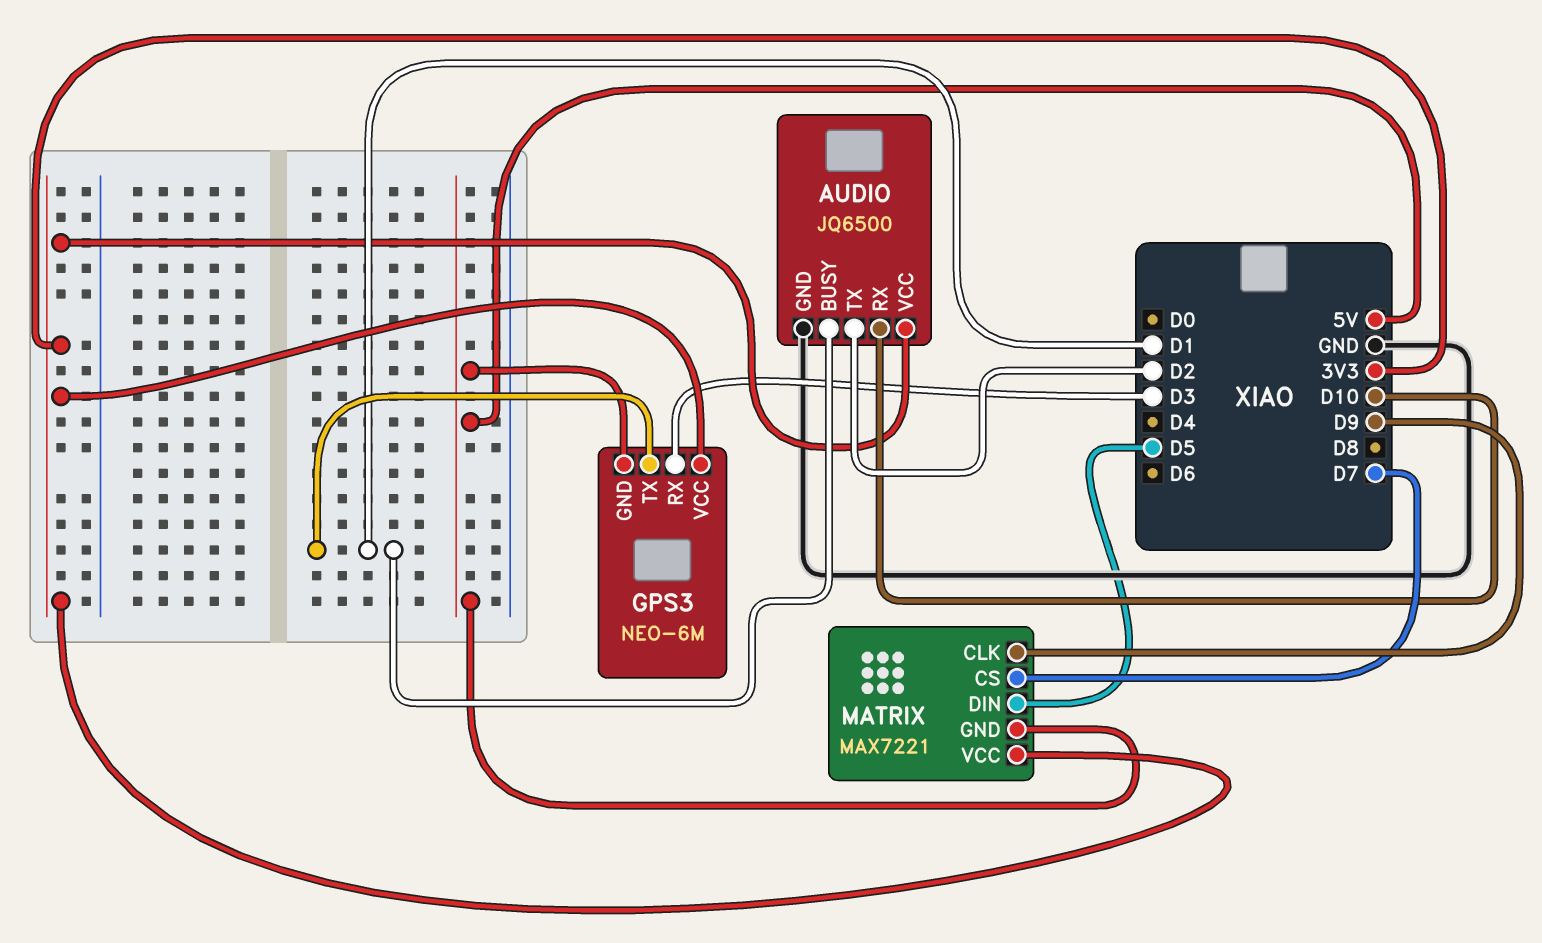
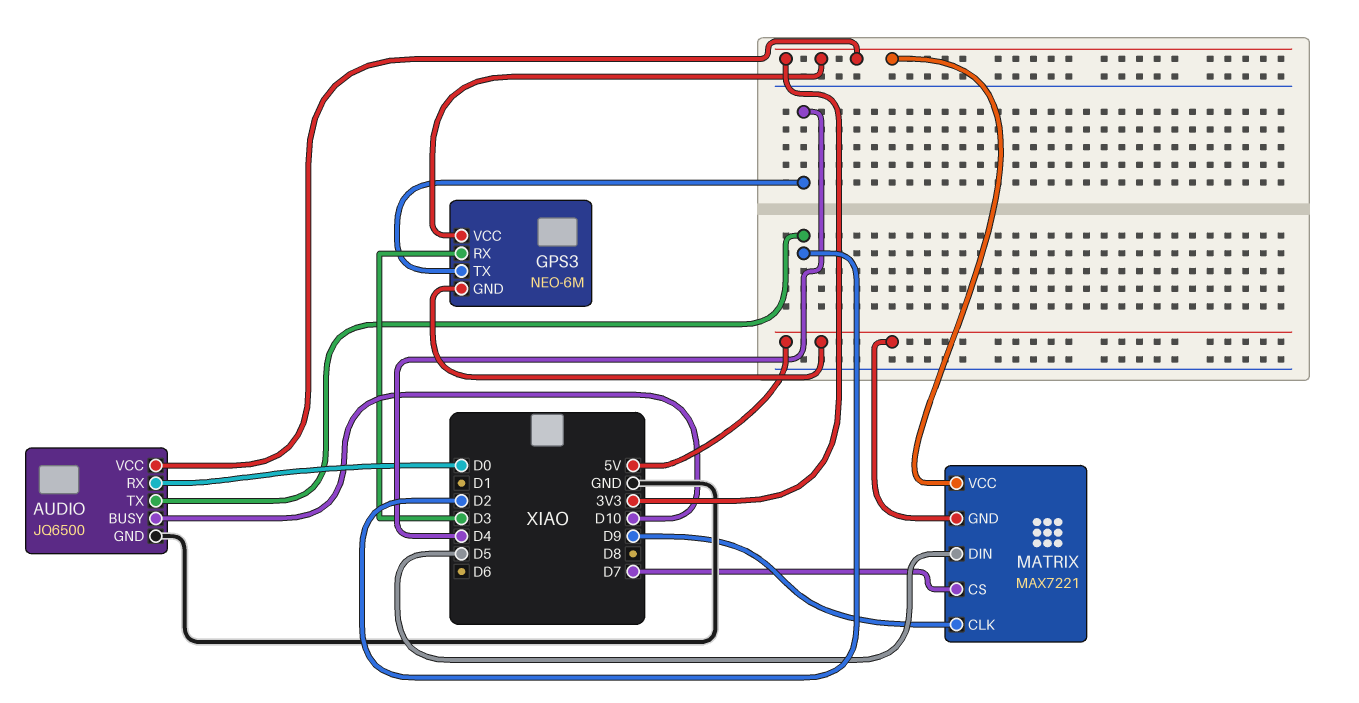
AUDIO pin BUSY: D1 -> D10
AUDIO pin RX: D10 -> D0
GPS3 pin TX: D1 -> D4

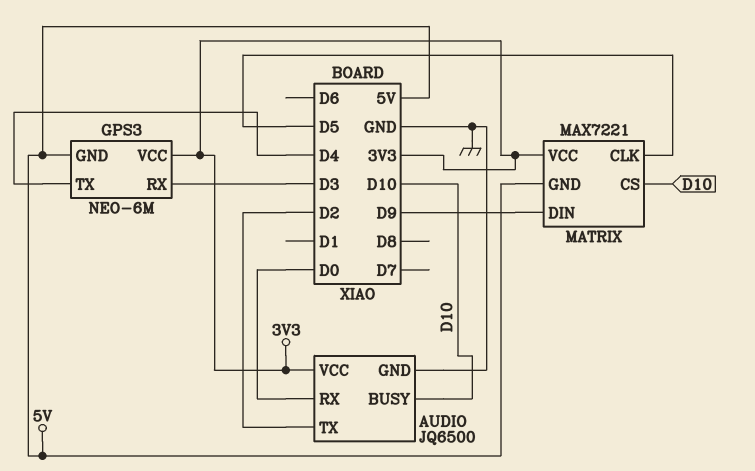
MATRIX pin CLK: D9 -> D5
MATRIX pin CS: D7 -> D10
MATRIX pin DIN: D5 -> D9

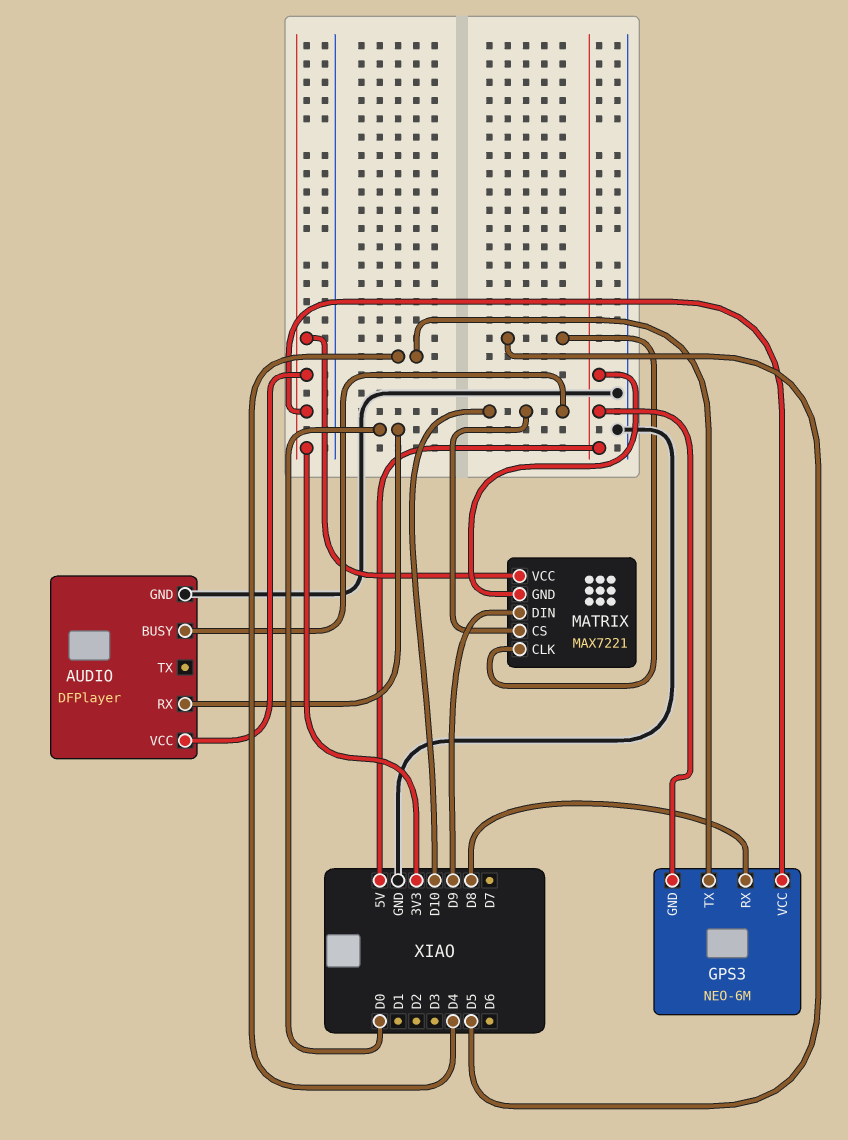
AUDIO: JQ6500 -> DFPlayer
AUDIO pin TX: D2 -> none
GPS3 pin RX: D3 -> D8

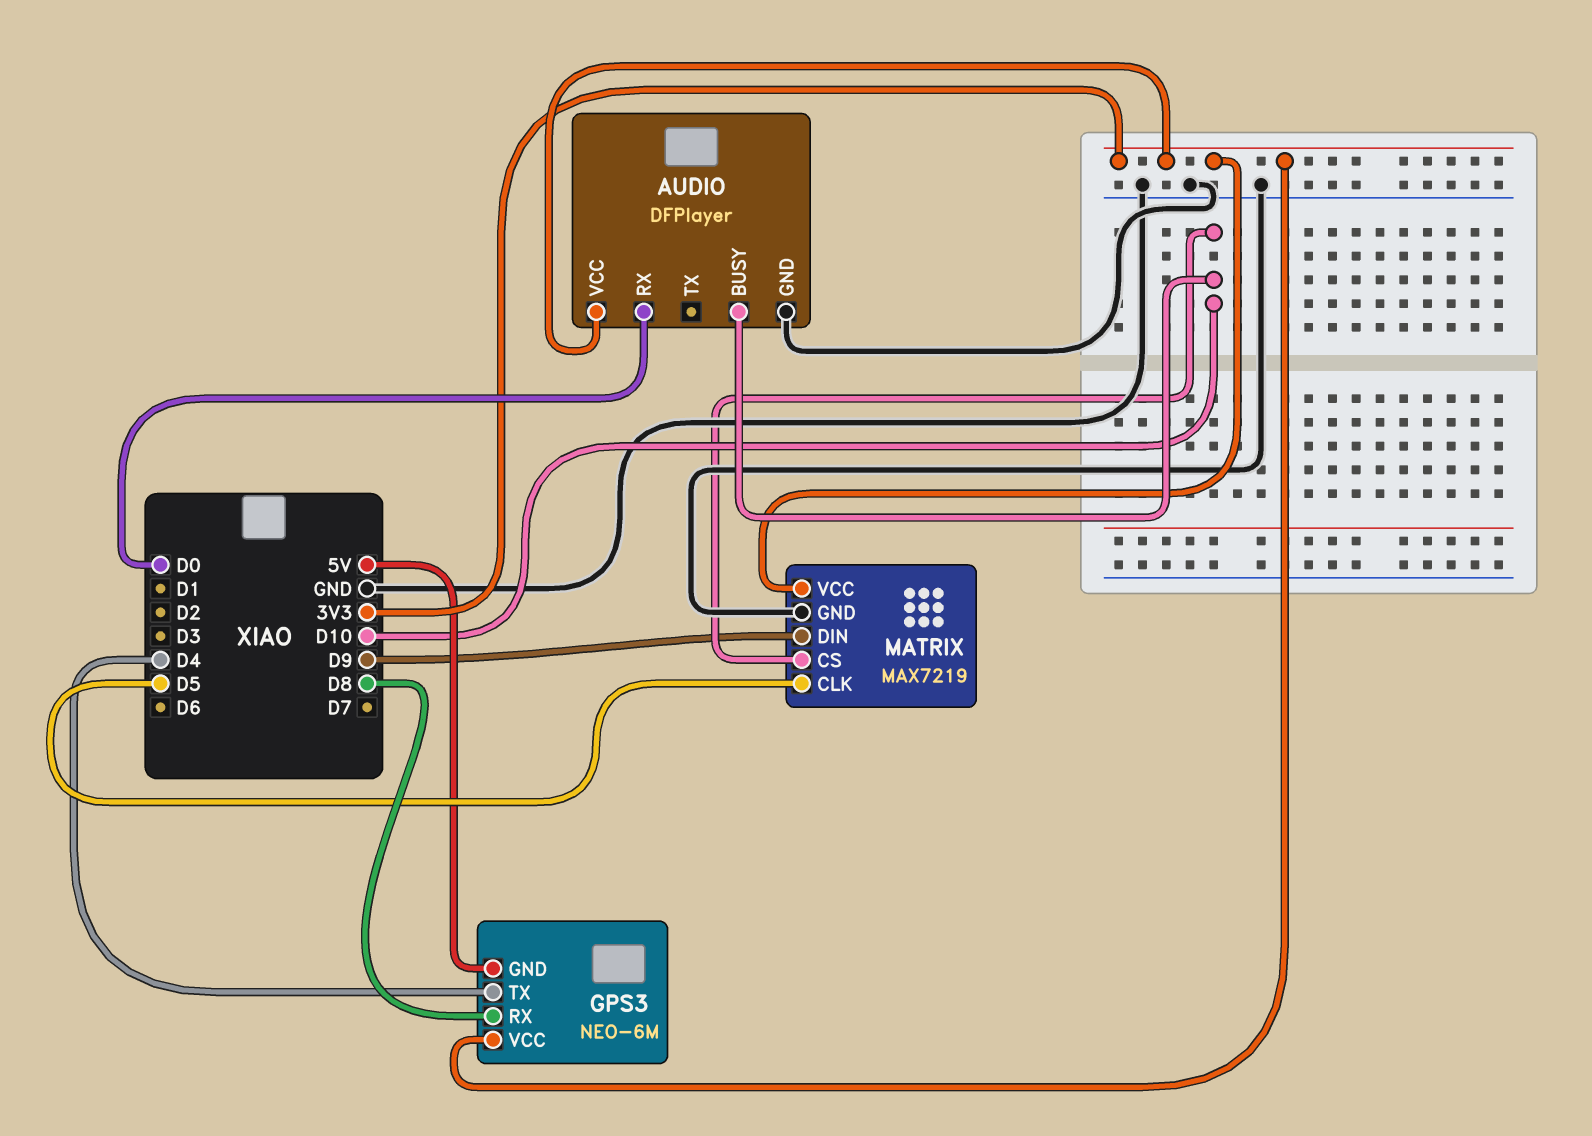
MATRIX: MAX7221 -> MAX7219
MATRIX pin GND: 5V -> GND

